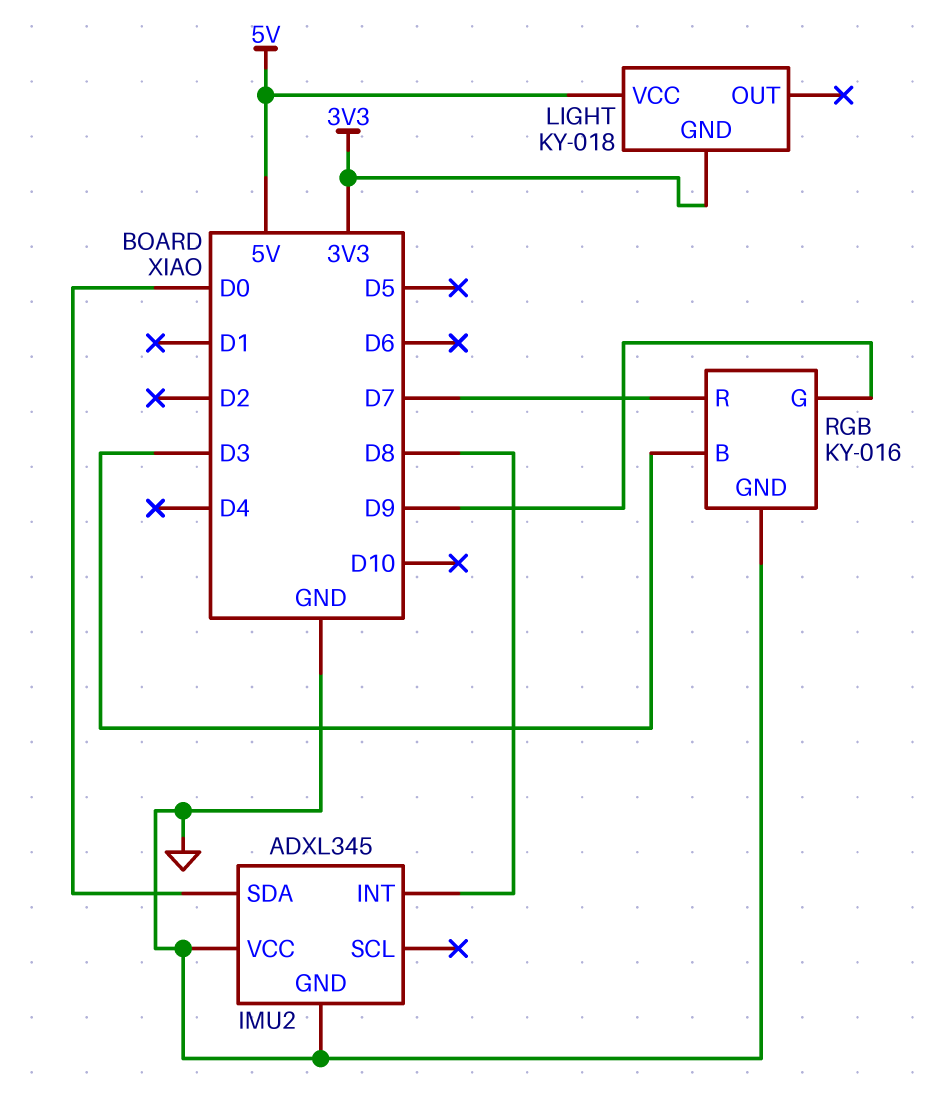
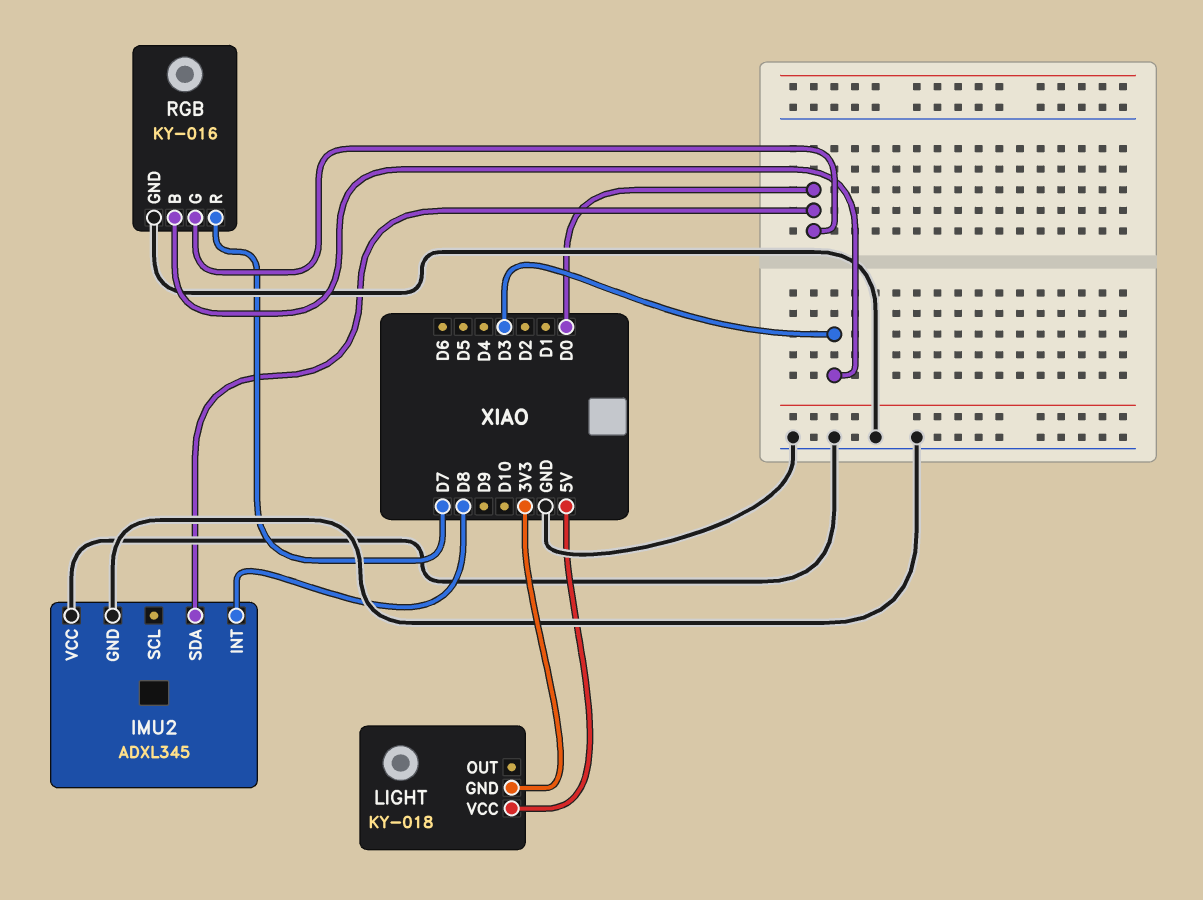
RGB pin G: D9 -> D0

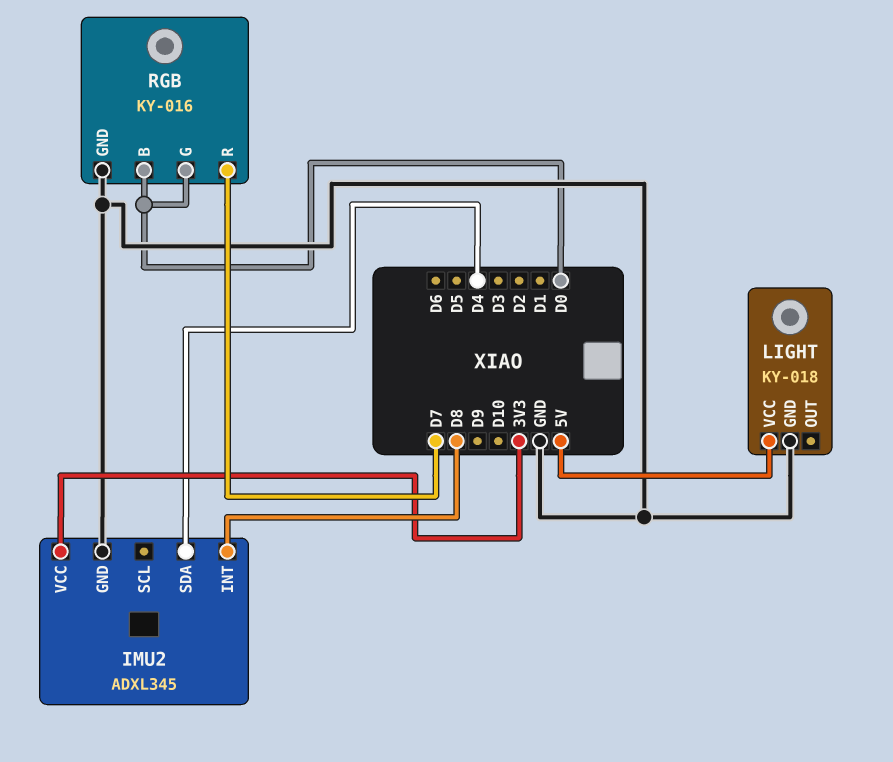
IMU2 pin SDA: D0 -> D4
IMU2 pin VCC: GND -> 3V3
LIGHT pin GND: 3V3 -> GND
RGB pin B: D3 -> D0

